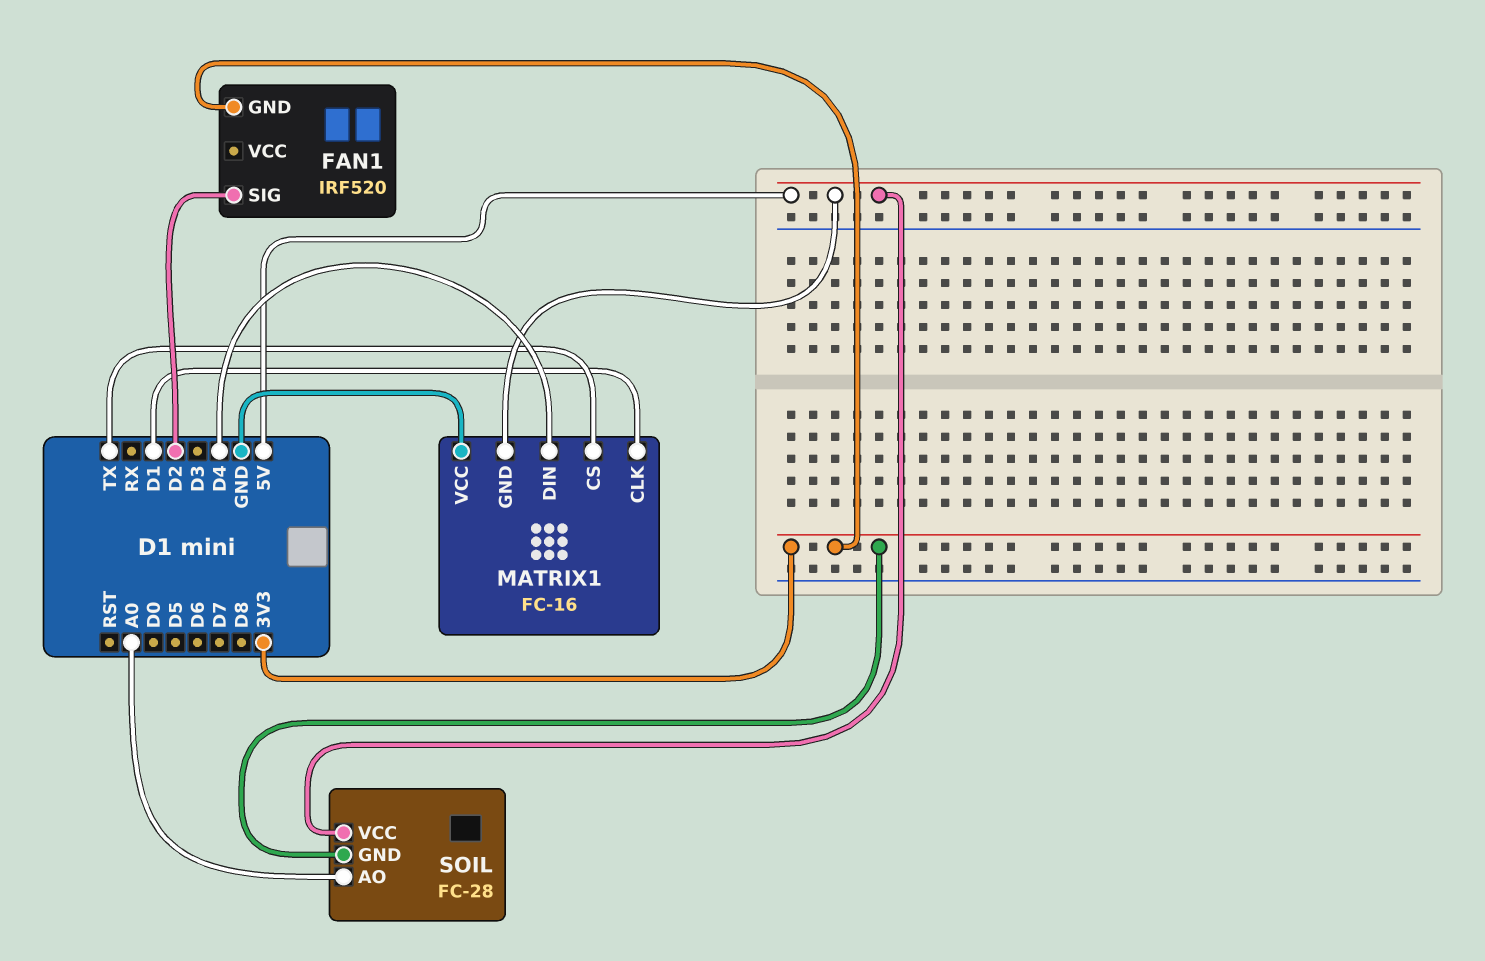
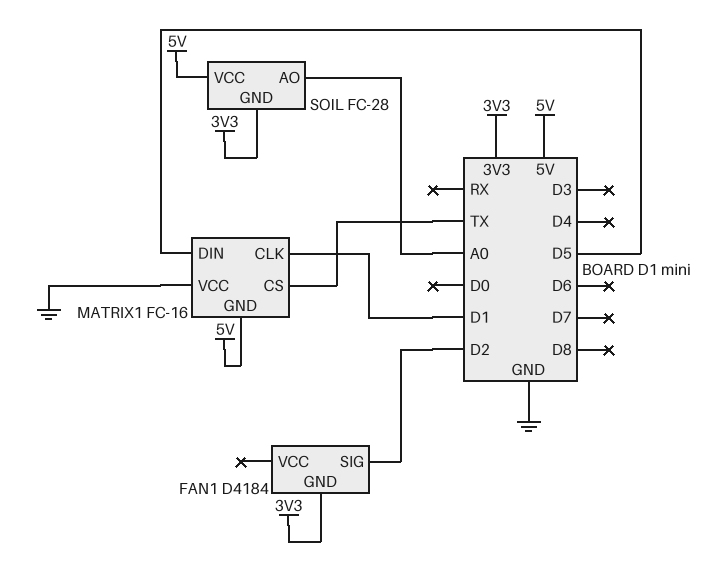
FAN1: IRF520 -> D4184
MATRIX1 pin DIN: D4 -> D5

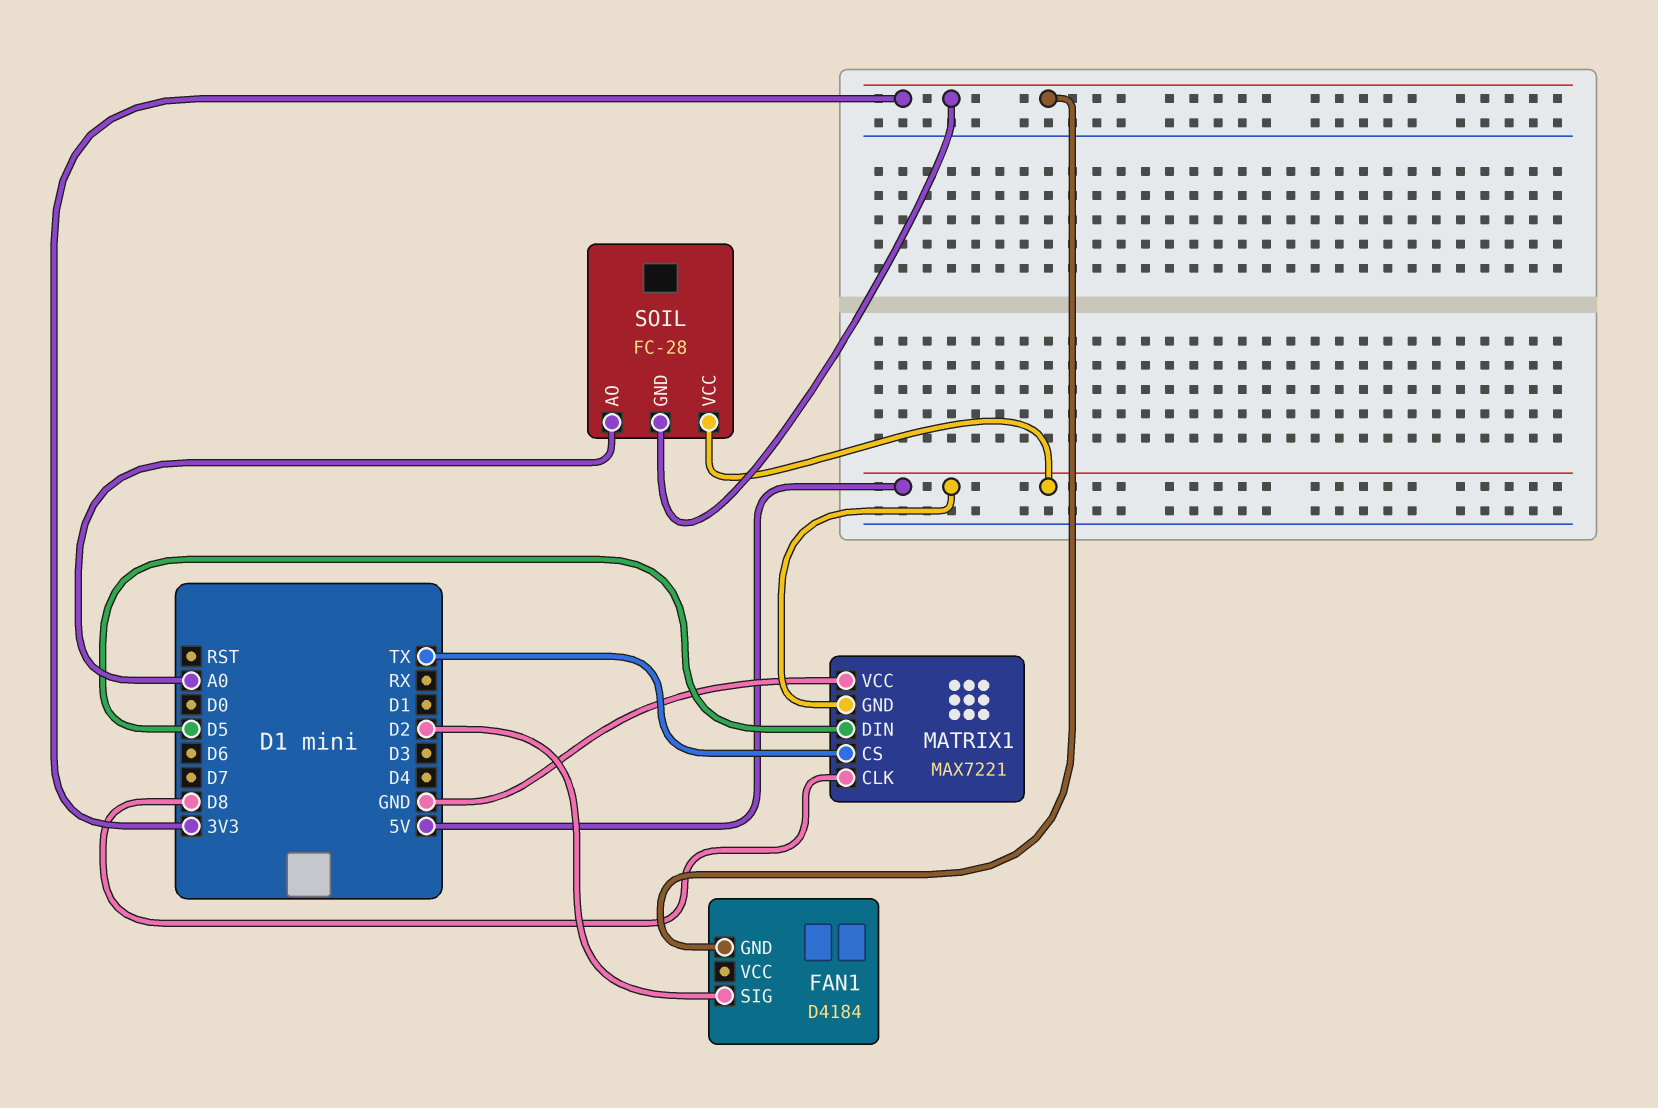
MATRIX1: FC-16 -> MAX7221
MATRIX1 pin CLK: D1 -> D8

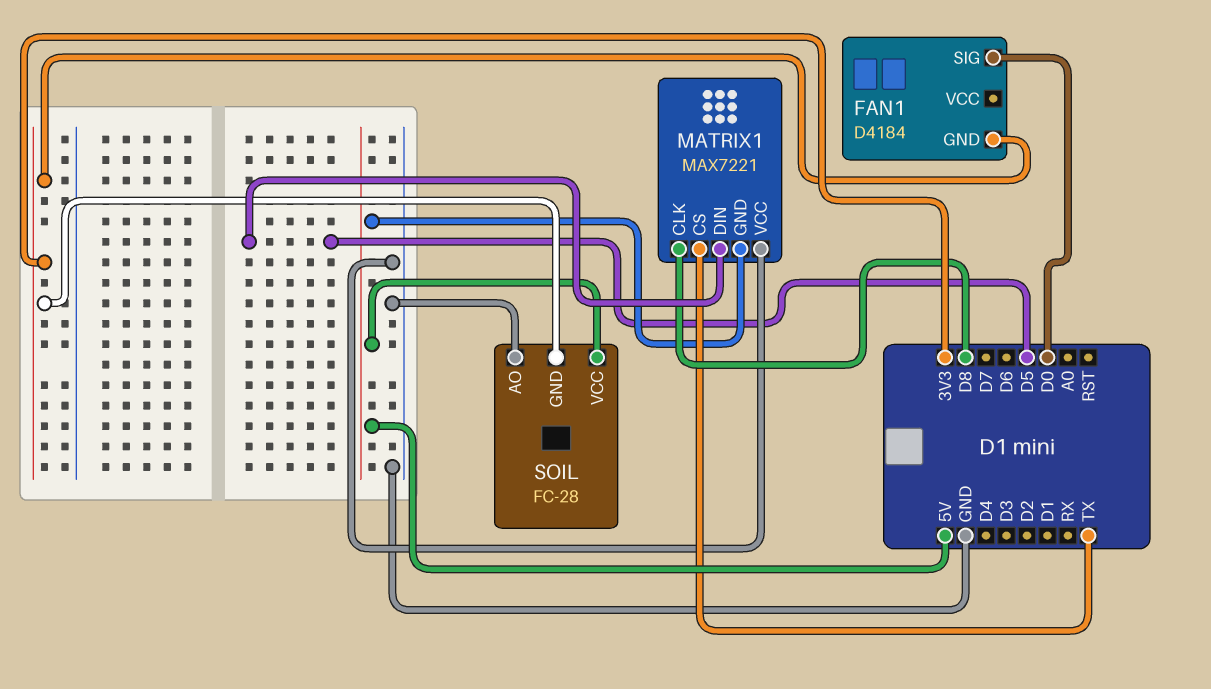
FAN1 pin SIG: D2 -> D0
SOIL pin AO: A0 -> GND

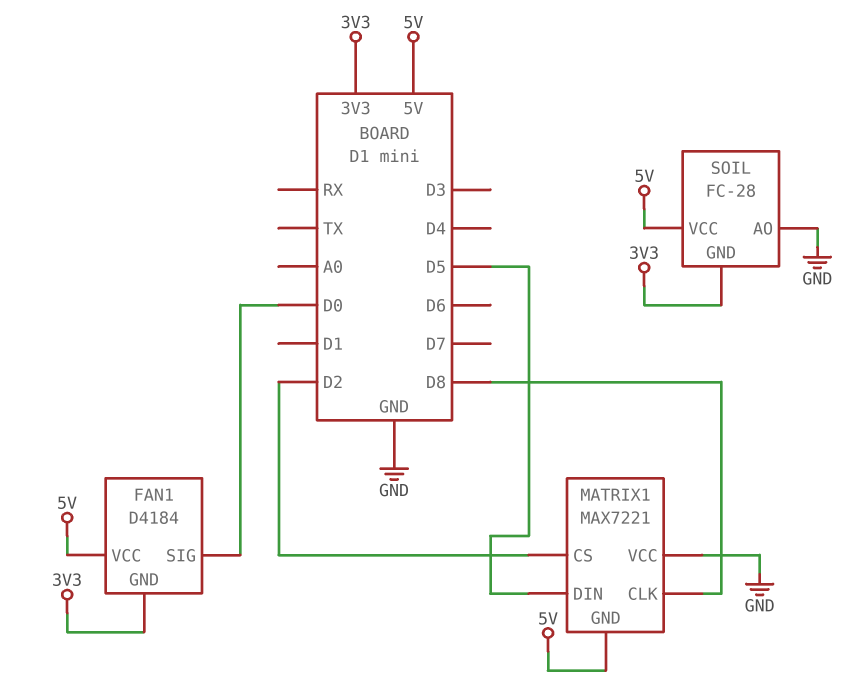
FAN1 pin VCC: none -> 5V
MATRIX1 pin CS: TX -> D2

